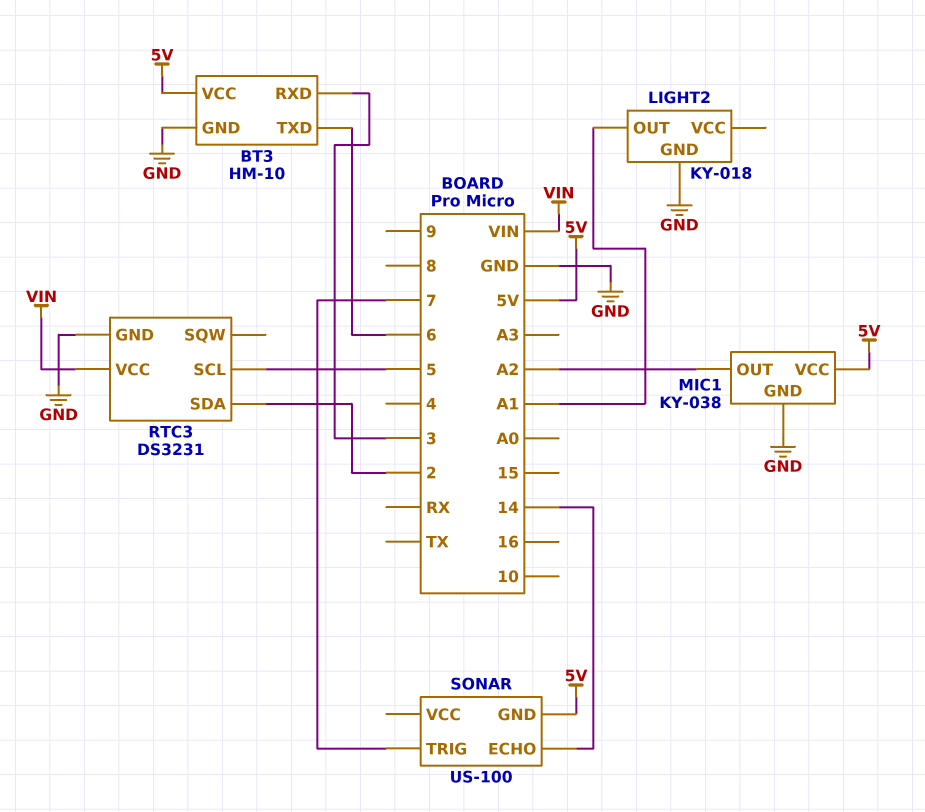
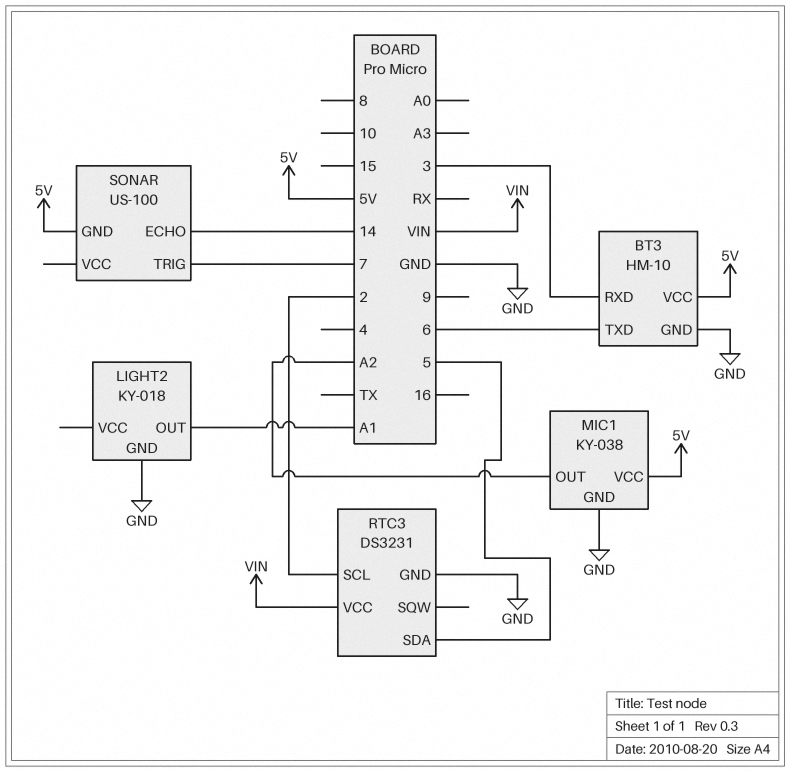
RTC3 pin SCL: 5 -> 2
RTC3 pin SDA: 2 -> 5

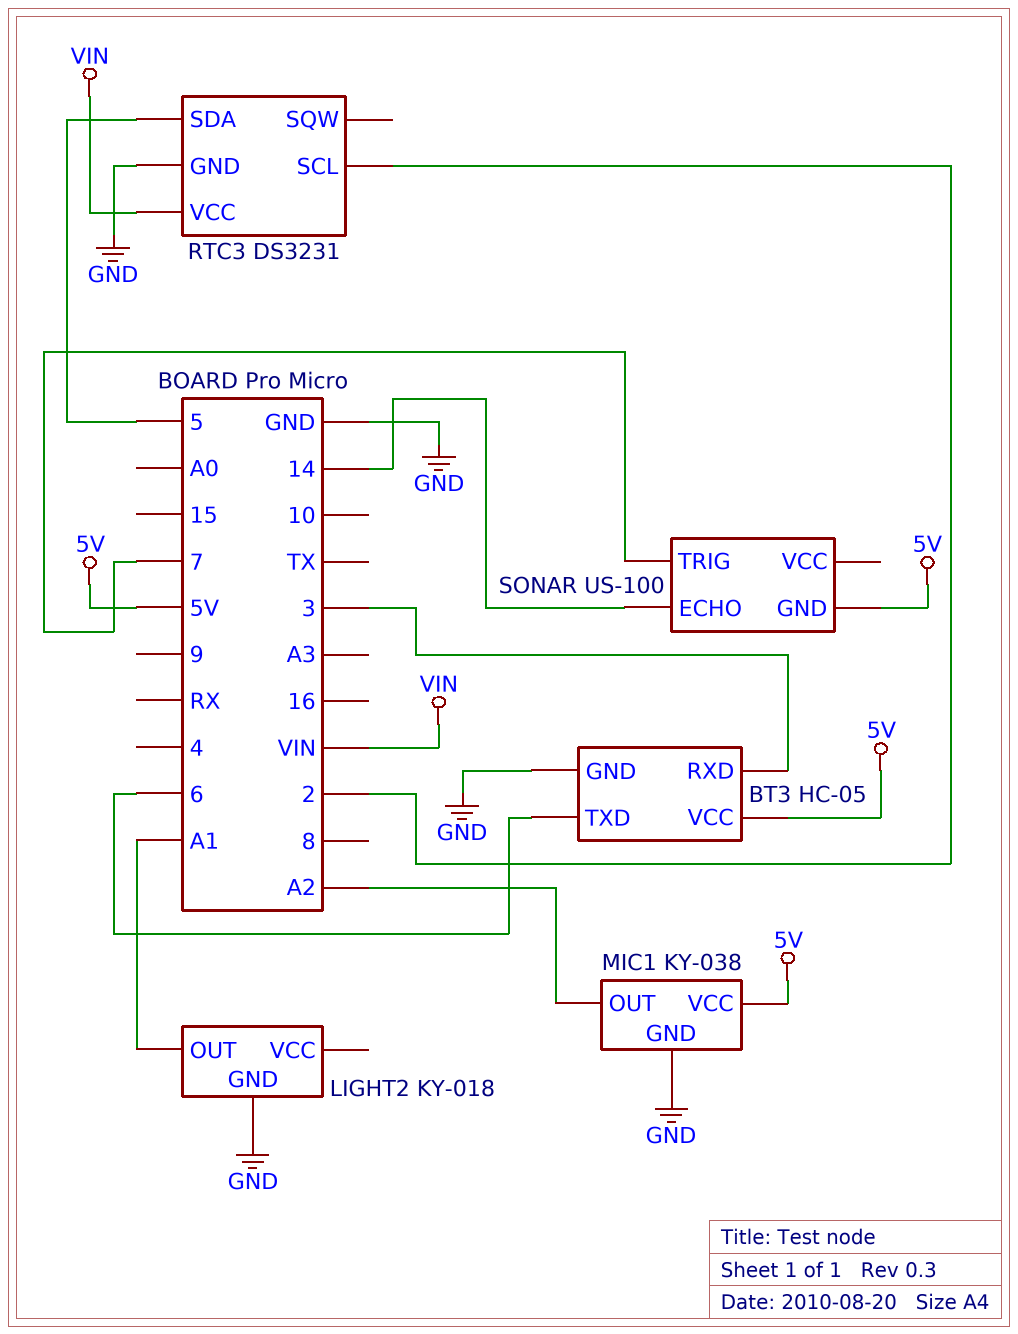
BT3: HM-10 -> HC-05

